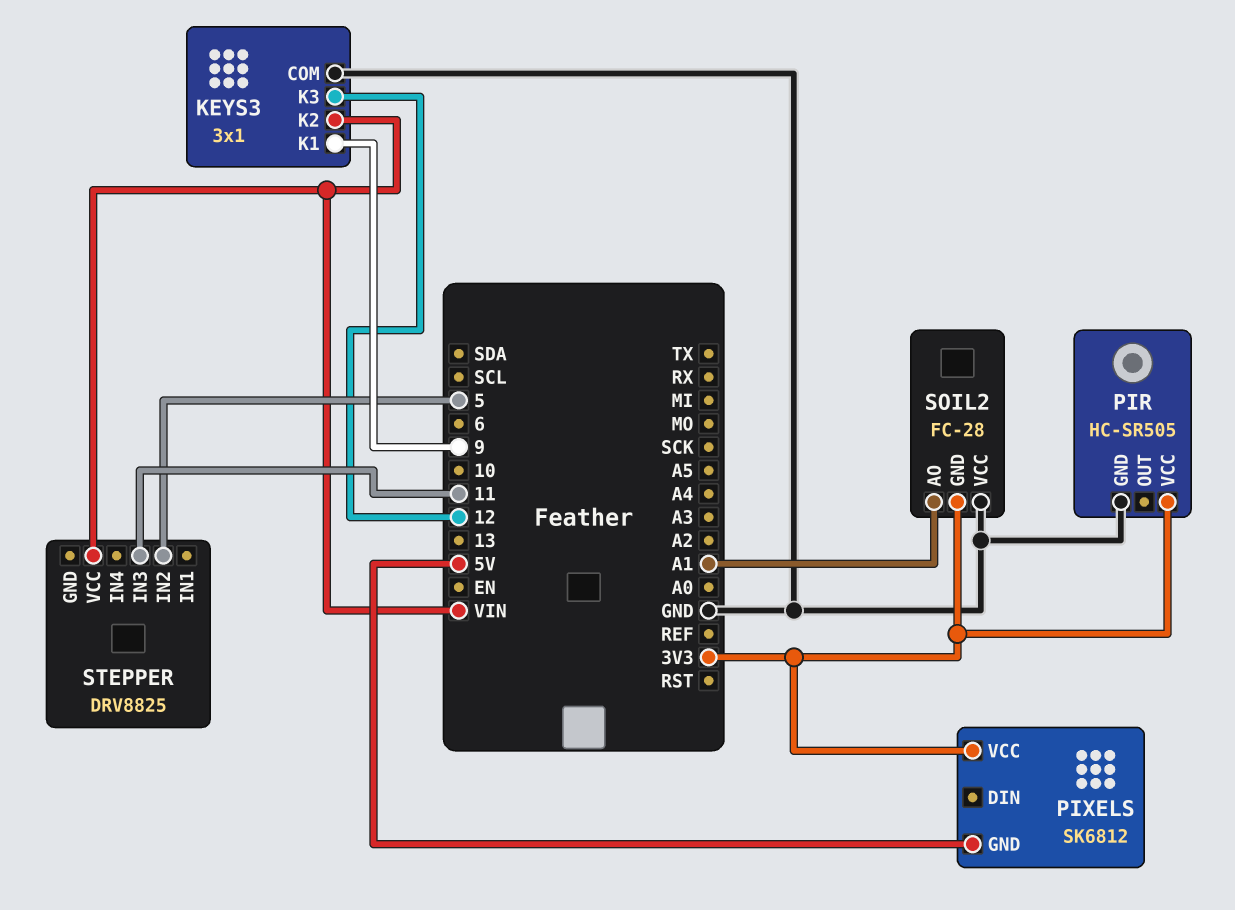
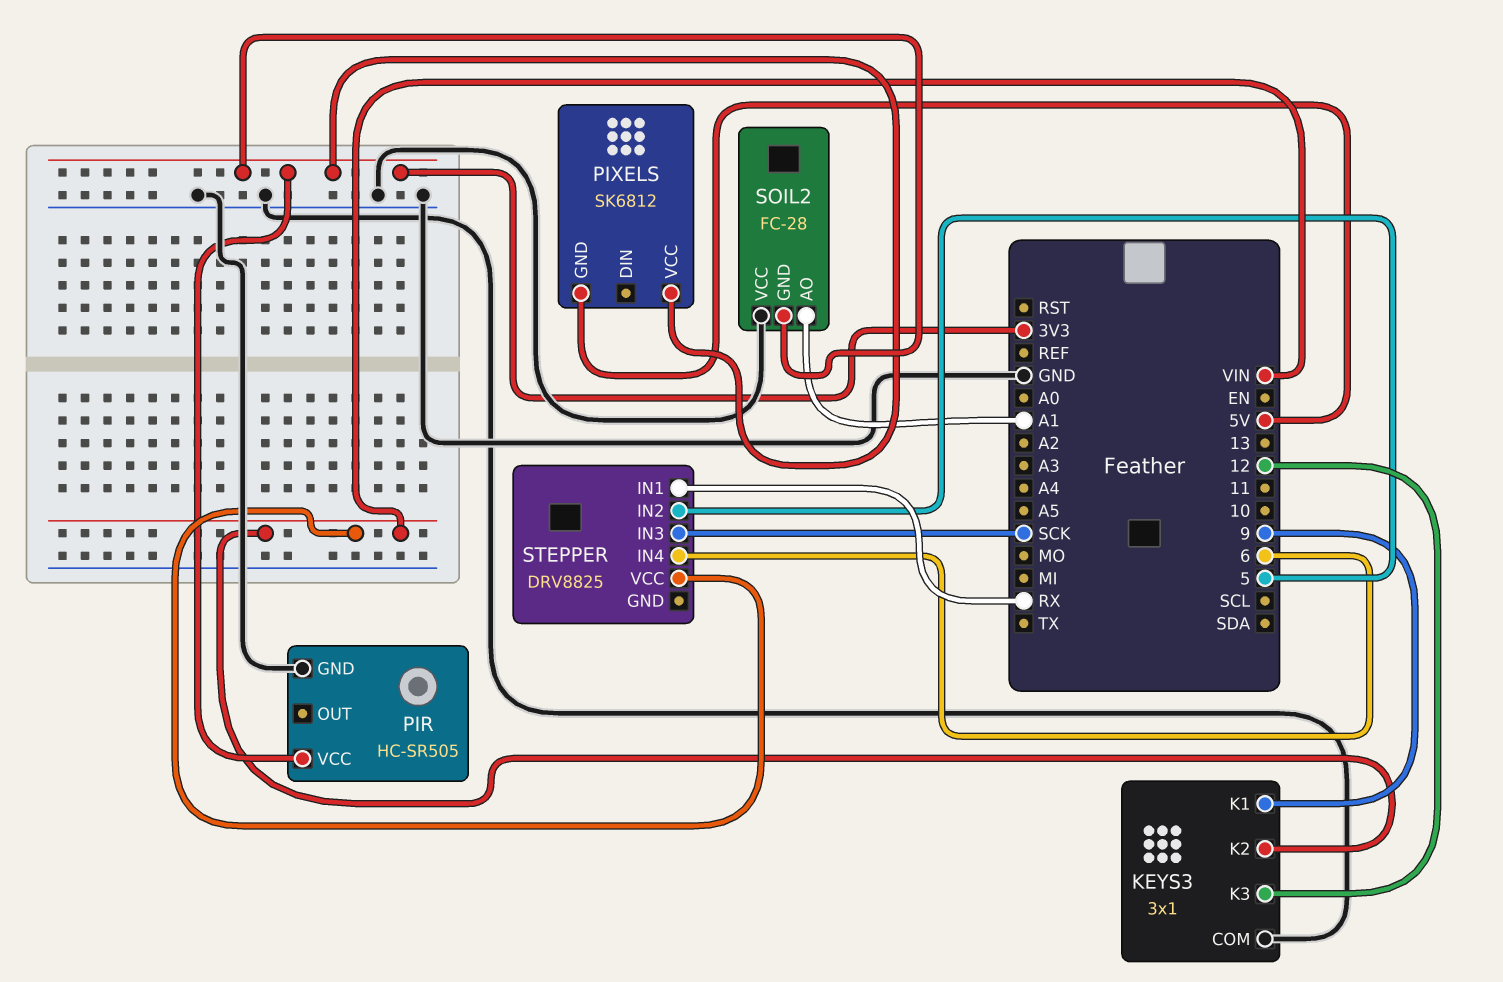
STEPPER pin IN1: none -> RX
STEPPER pin IN3: 11 -> SCK
STEPPER pin IN4: none -> 6

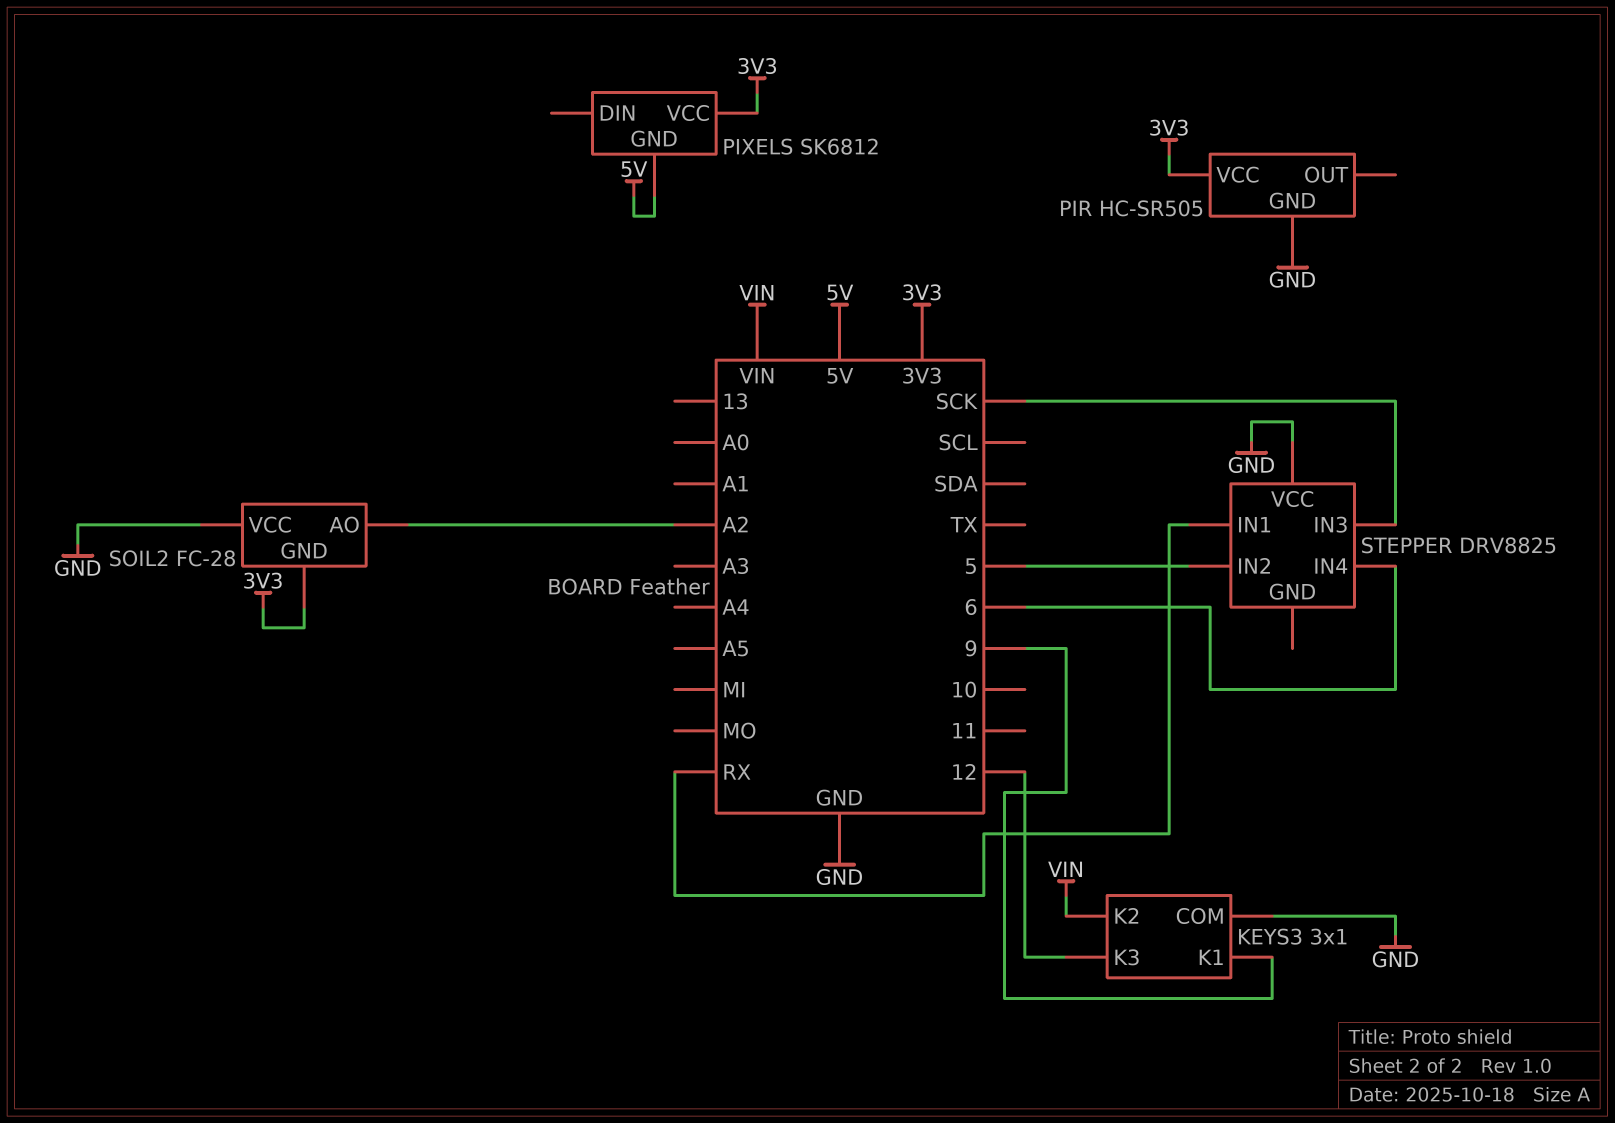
SOIL2 pin AO: A1 -> A2
STEPPER pin VCC: VIN -> GND

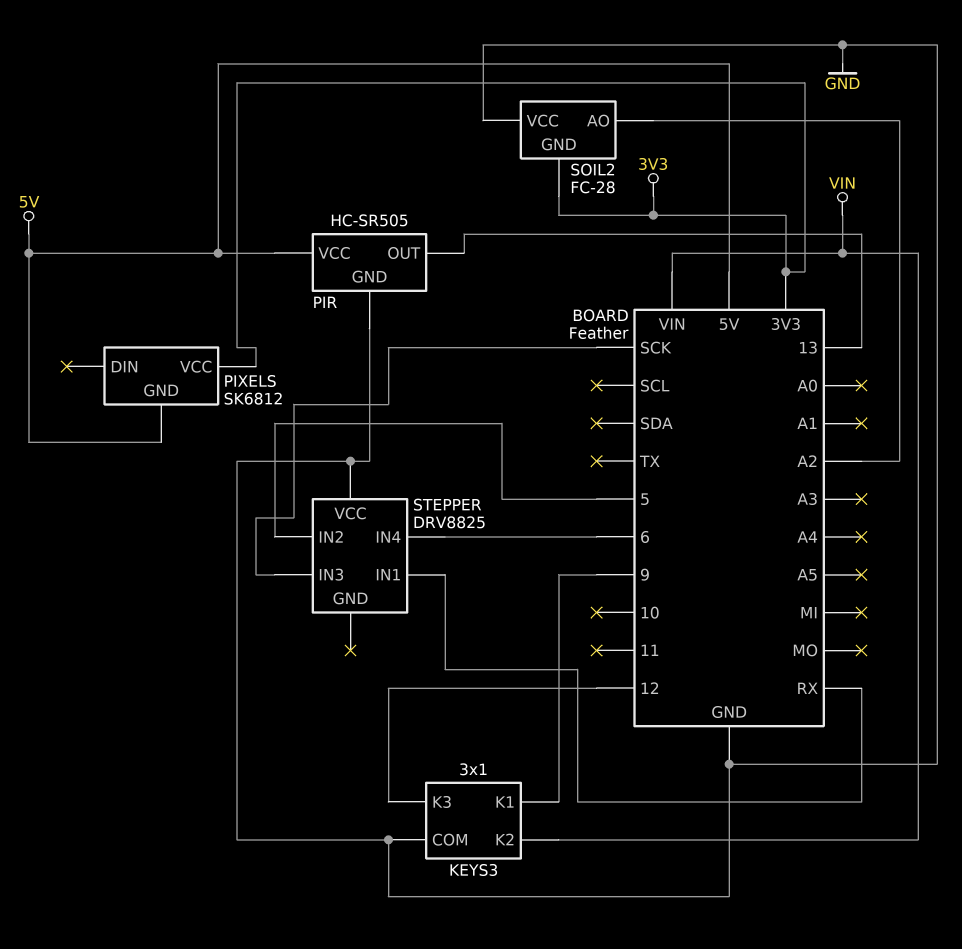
PIR pin OUT: none -> 13
PIR pin VCC: 3V3 -> 5V

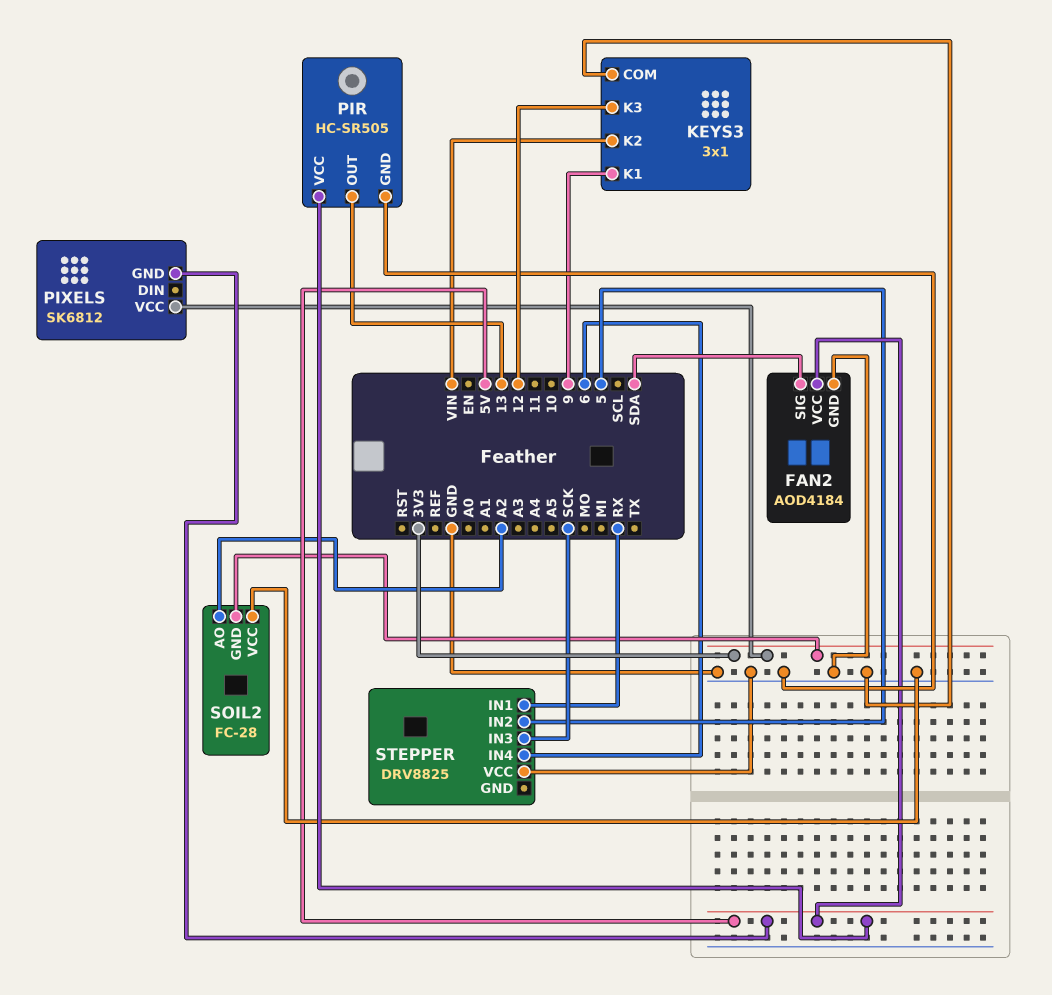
FAN2: none -> AOD4184
FAN2 pin GND: none -> GND
FAN2 pin SIG: none -> SDA
FAN2 pin VCC: none -> 5V

